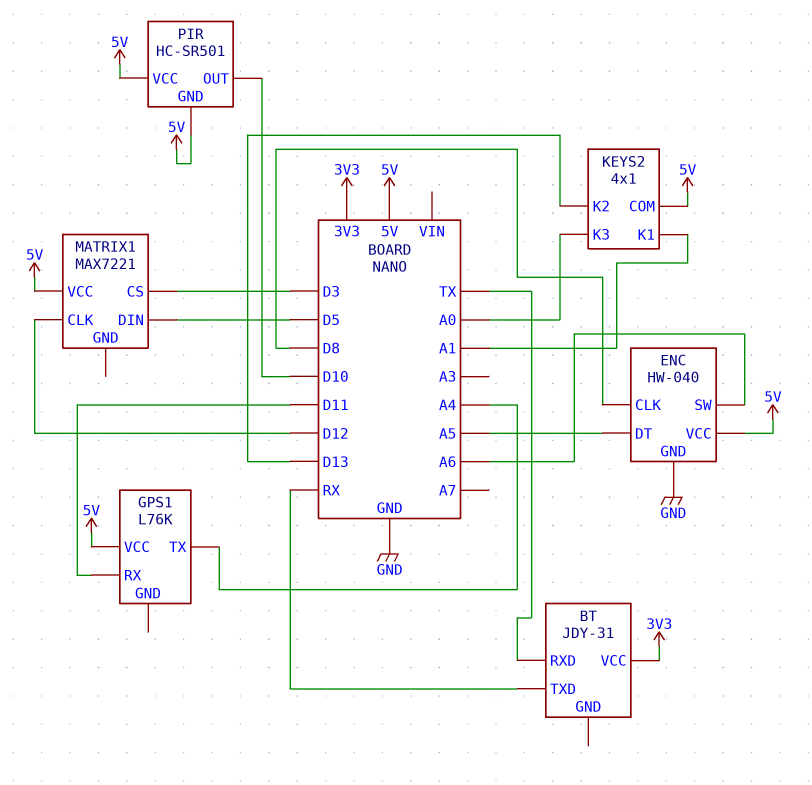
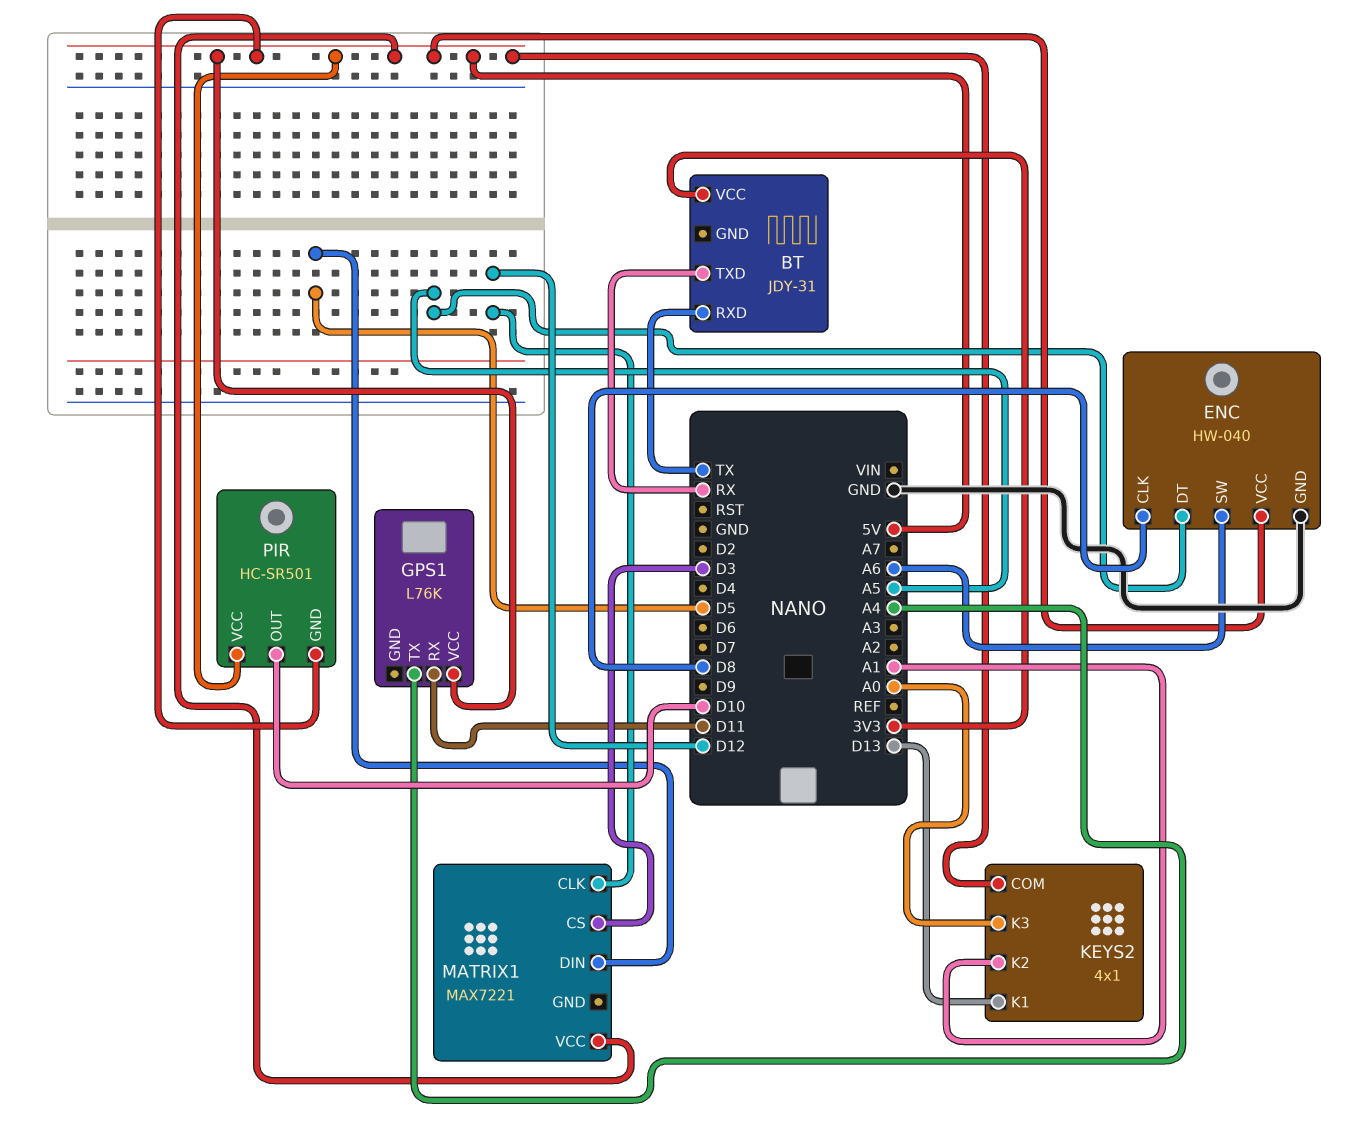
KEYS2 pin K1: A1 -> D13
KEYS2 pin K2: D13 -> A1

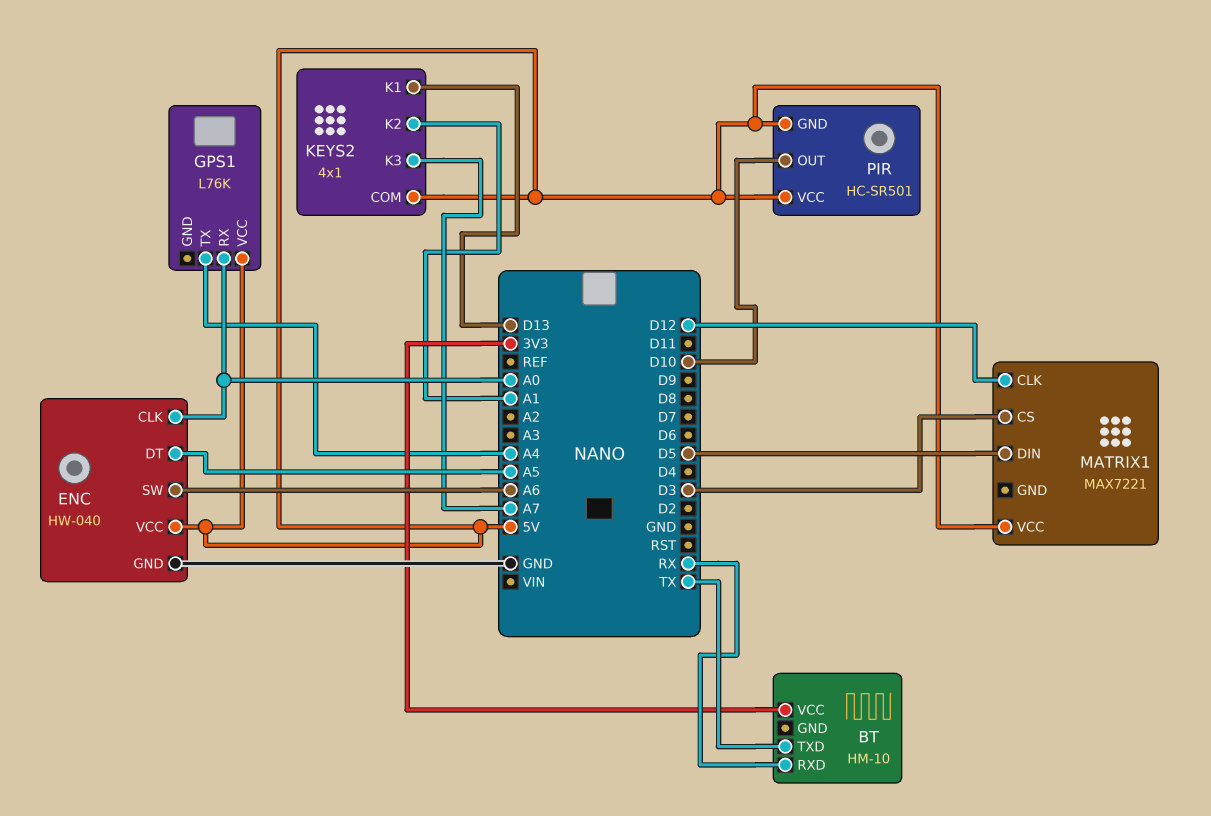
BT: JDY-31 -> HM-10
BT pin RXD: TX -> RX
BT pin TXD: RX -> TX
ENC pin CLK: D8 -> A0
GPS1 pin RX: D11 -> A0
KEYS2 pin K3: A0 -> A7

